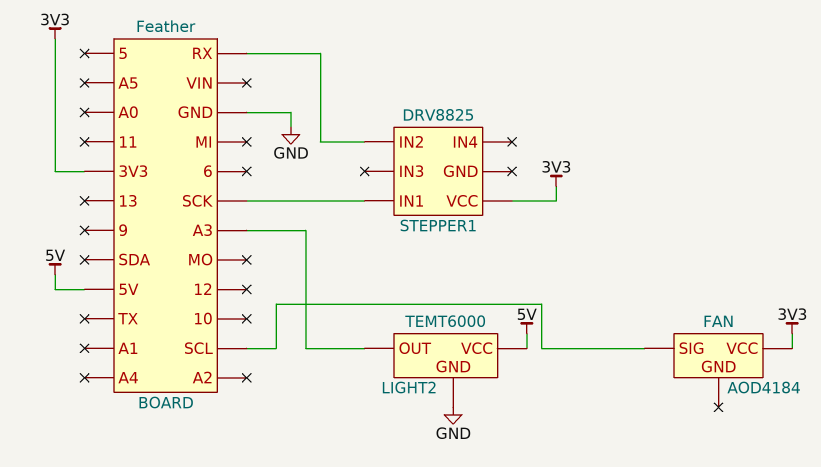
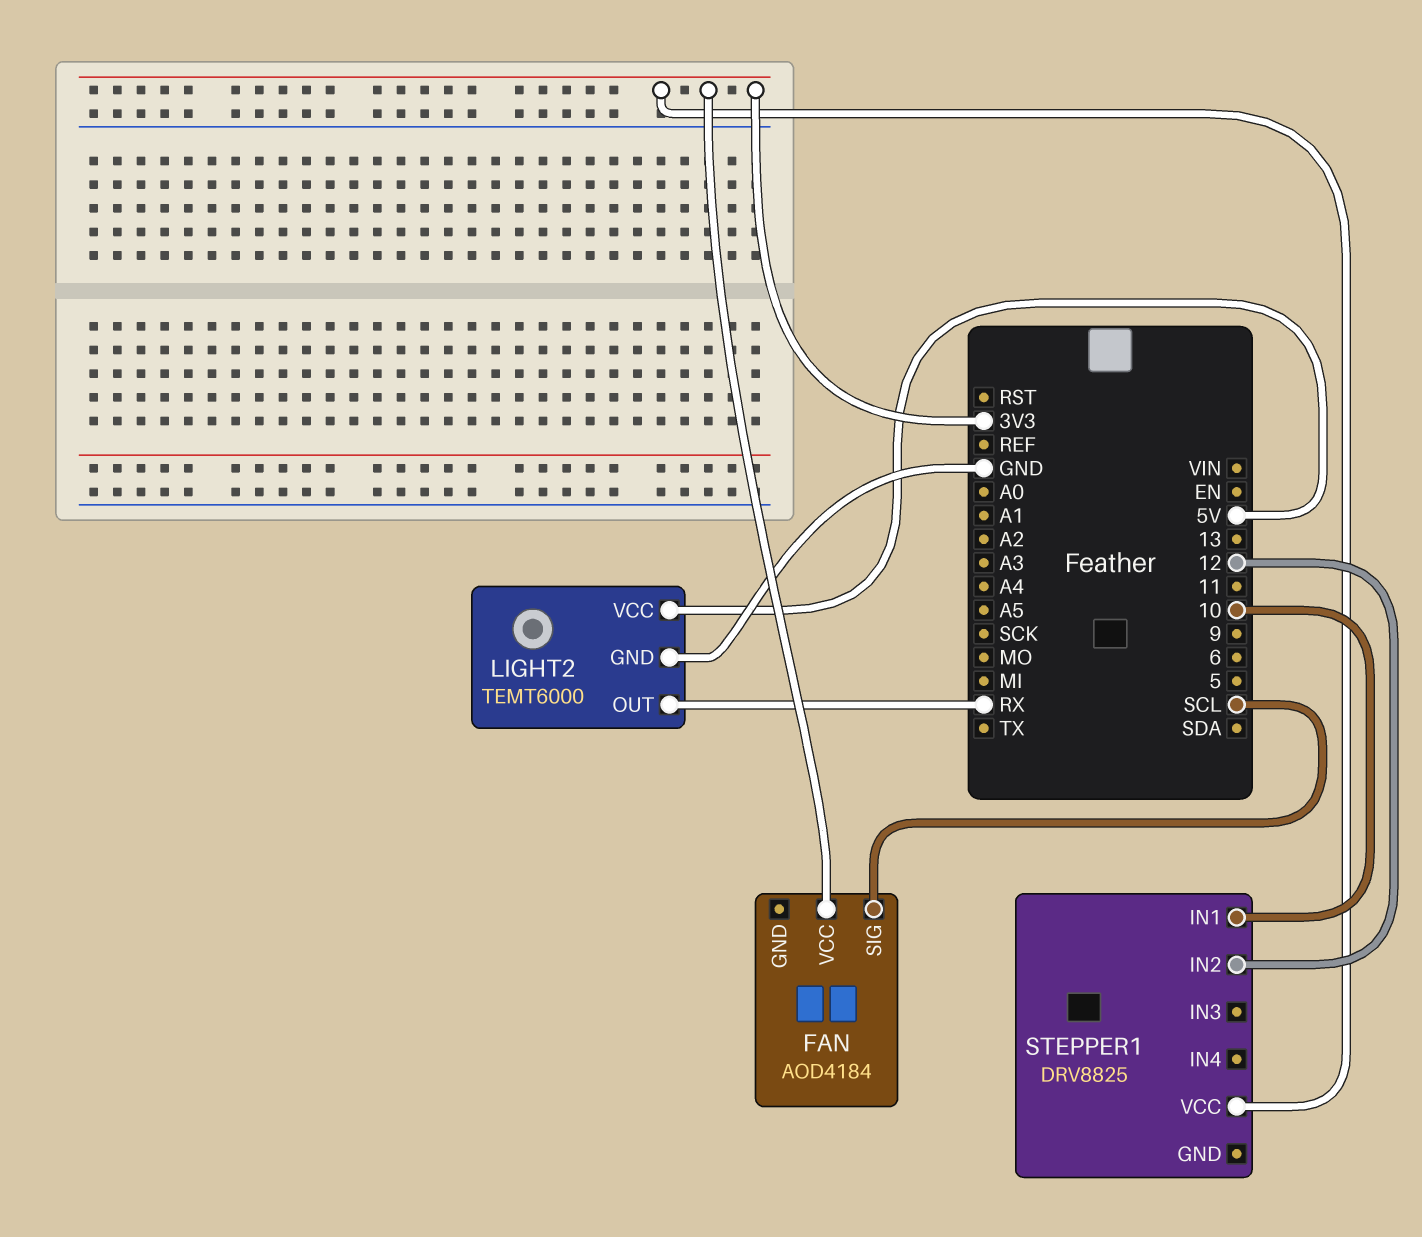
LIGHT2 pin OUT: A3 -> RX
STEPPER1 pin IN1: SCK -> 10
STEPPER1 pin IN2: RX -> 12

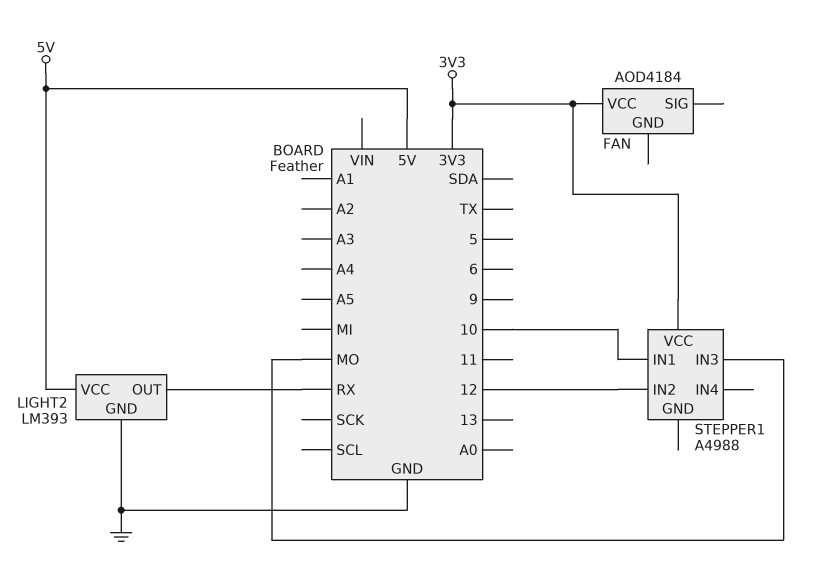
FAN pin SIG: SCL -> none
LIGHT2: TEMT6000 -> LM393
STEPPER1: DRV8825 -> A4988
STEPPER1 pin IN3: none -> MO

